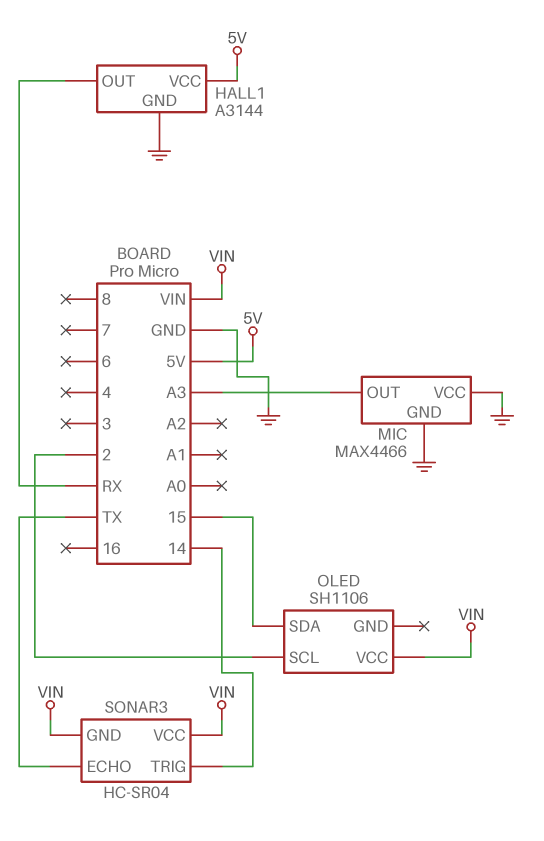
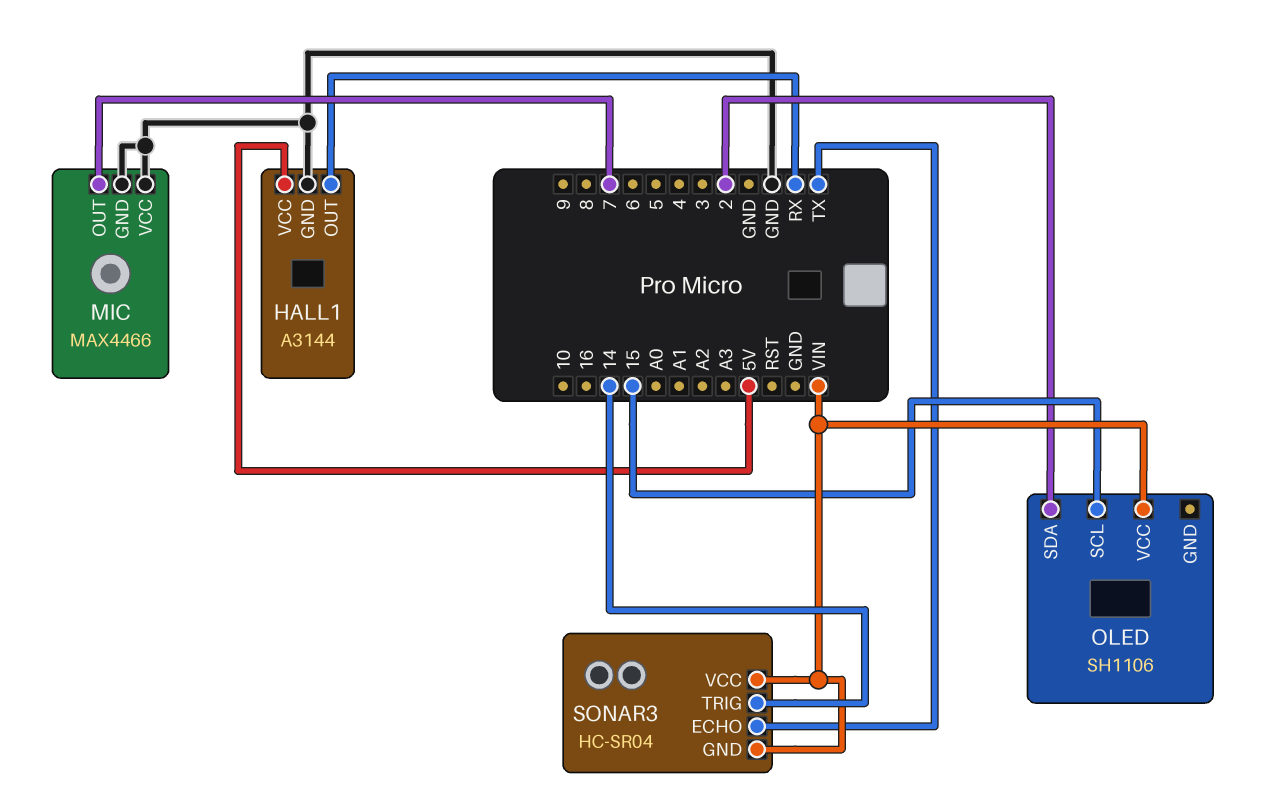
MIC pin OUT: A3 -> 7
OLED pin SCL: 2 -> 15
OLED pin SDA: 15 -> 2

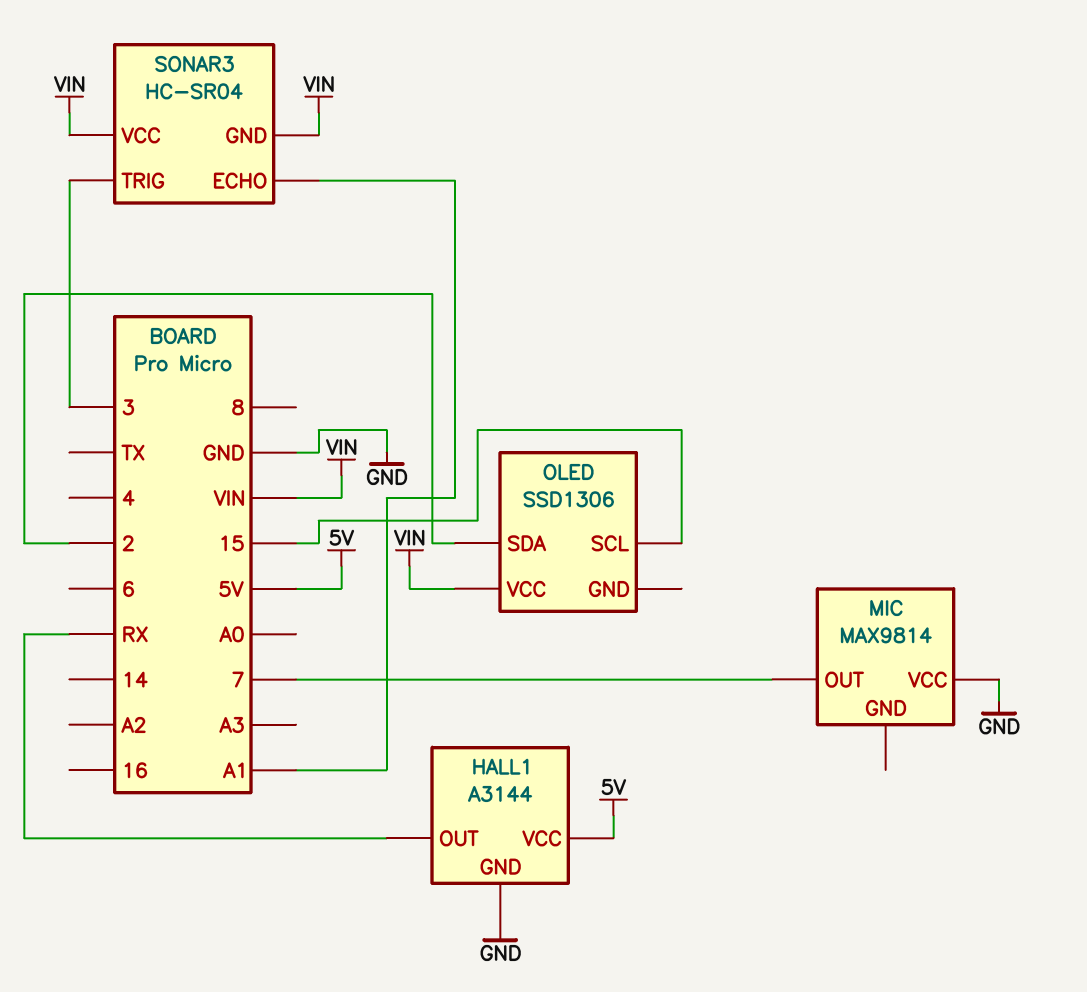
MIC: MAX4466 -> MAX9814
MIC pin GND: GND -> none
OLED: SH1106 -> SSD1306
SONAR3 pin ECHO: TX -> A1
SONAR3 pin TRIG: 14 -> 3

